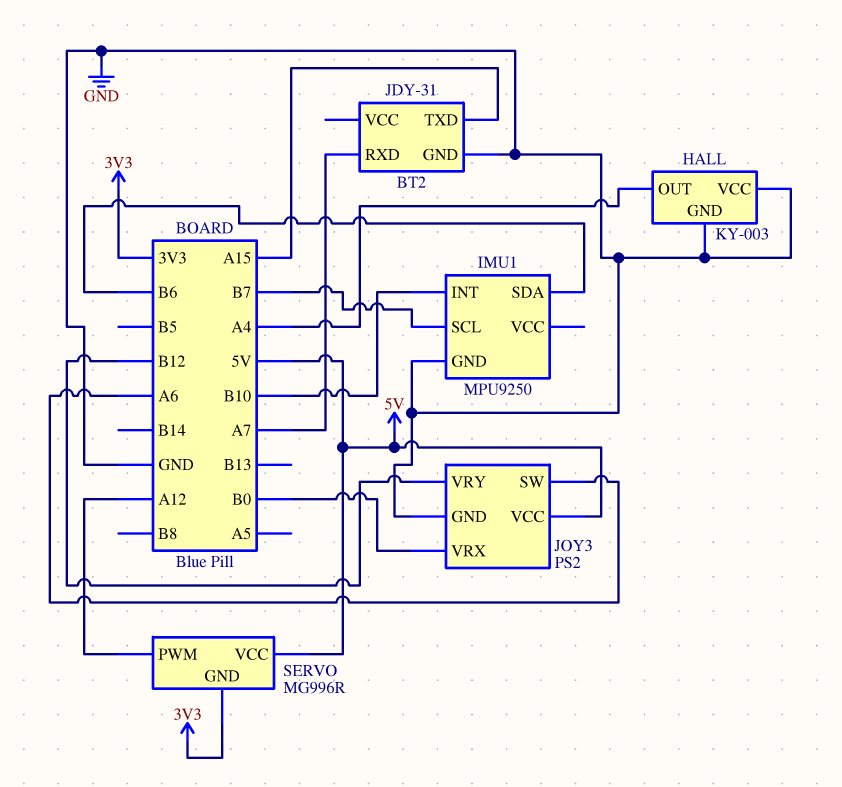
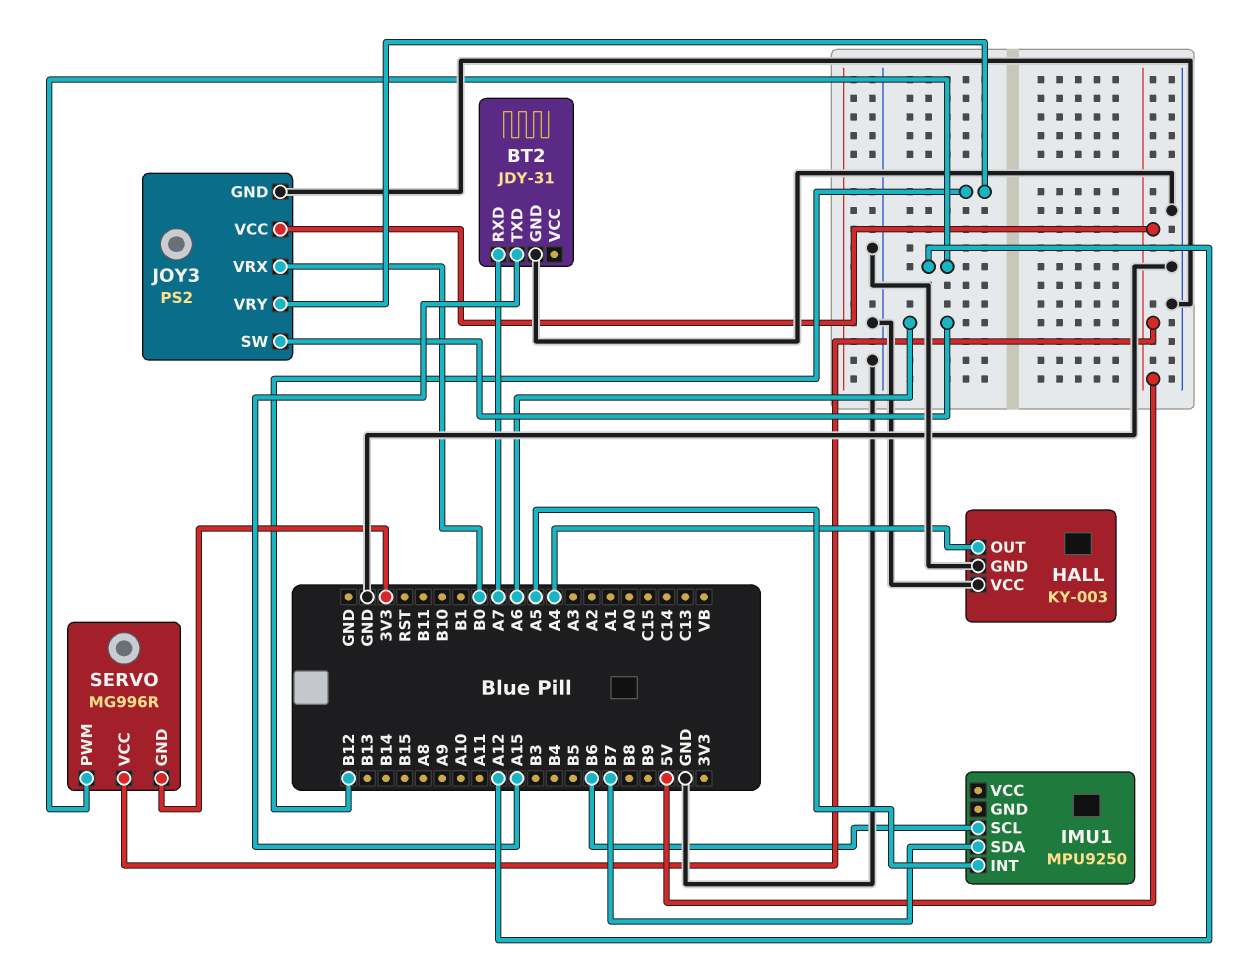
IMU1 pin GND: GND -> none
IMU1 pin INT: B10 -> A5
IMU1 pin SCL: B7 -> B6
IMU1 pin SDA: B6 -> B7

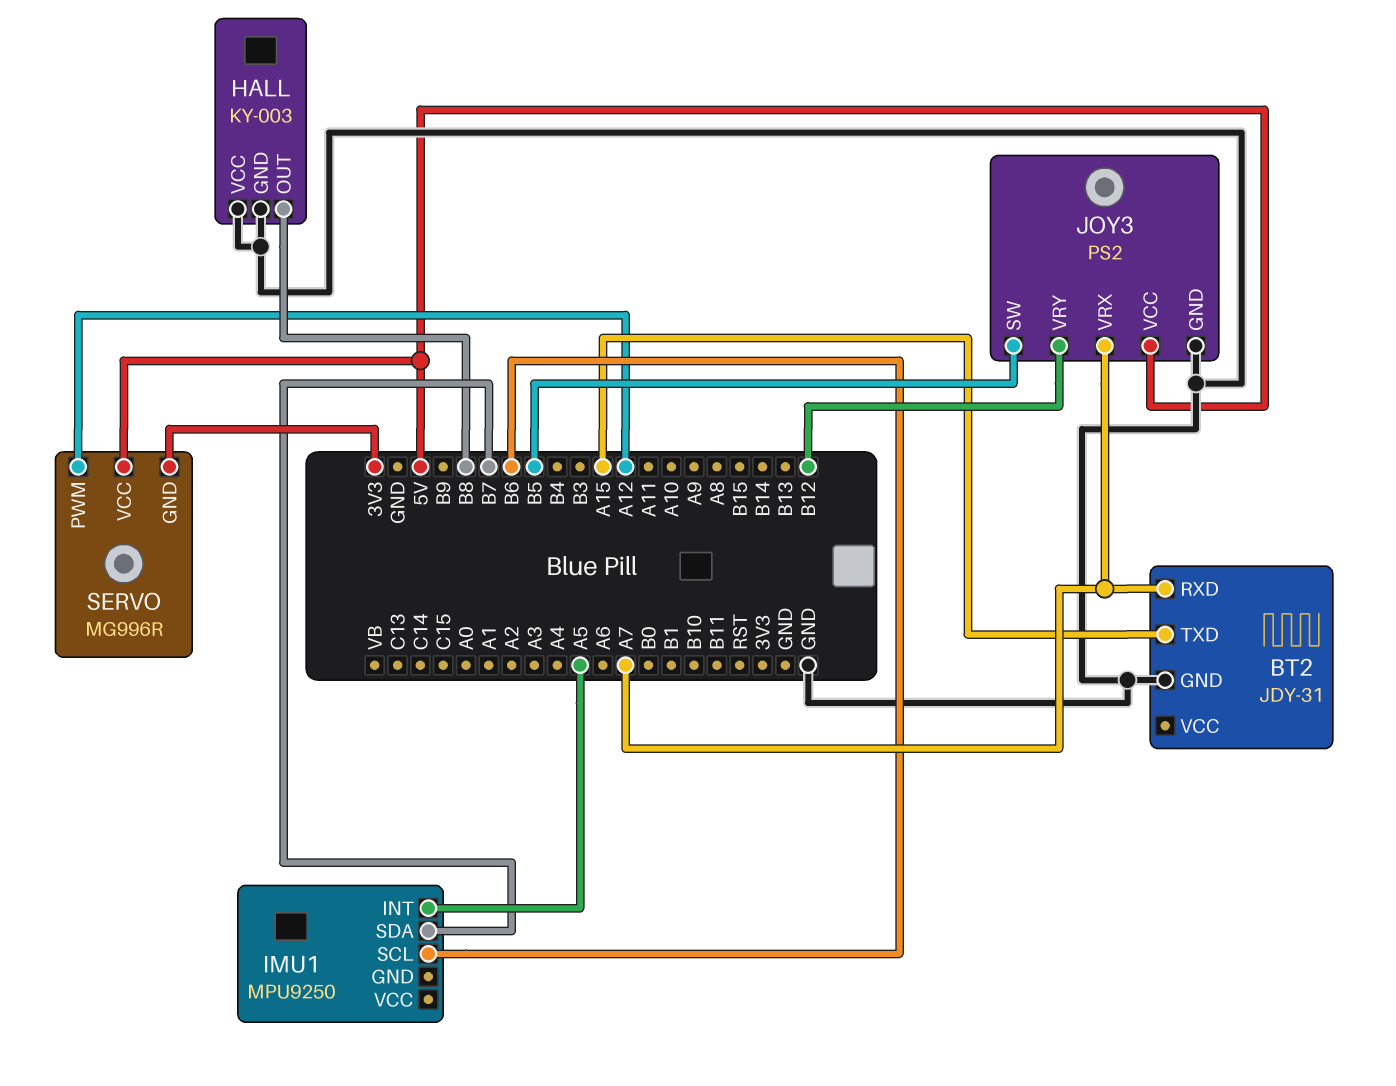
HALL pin OUT: A4 -> B8
JOY3 pin SW: A6 -> B5
JOY3 pin VRX: B0 -> A7

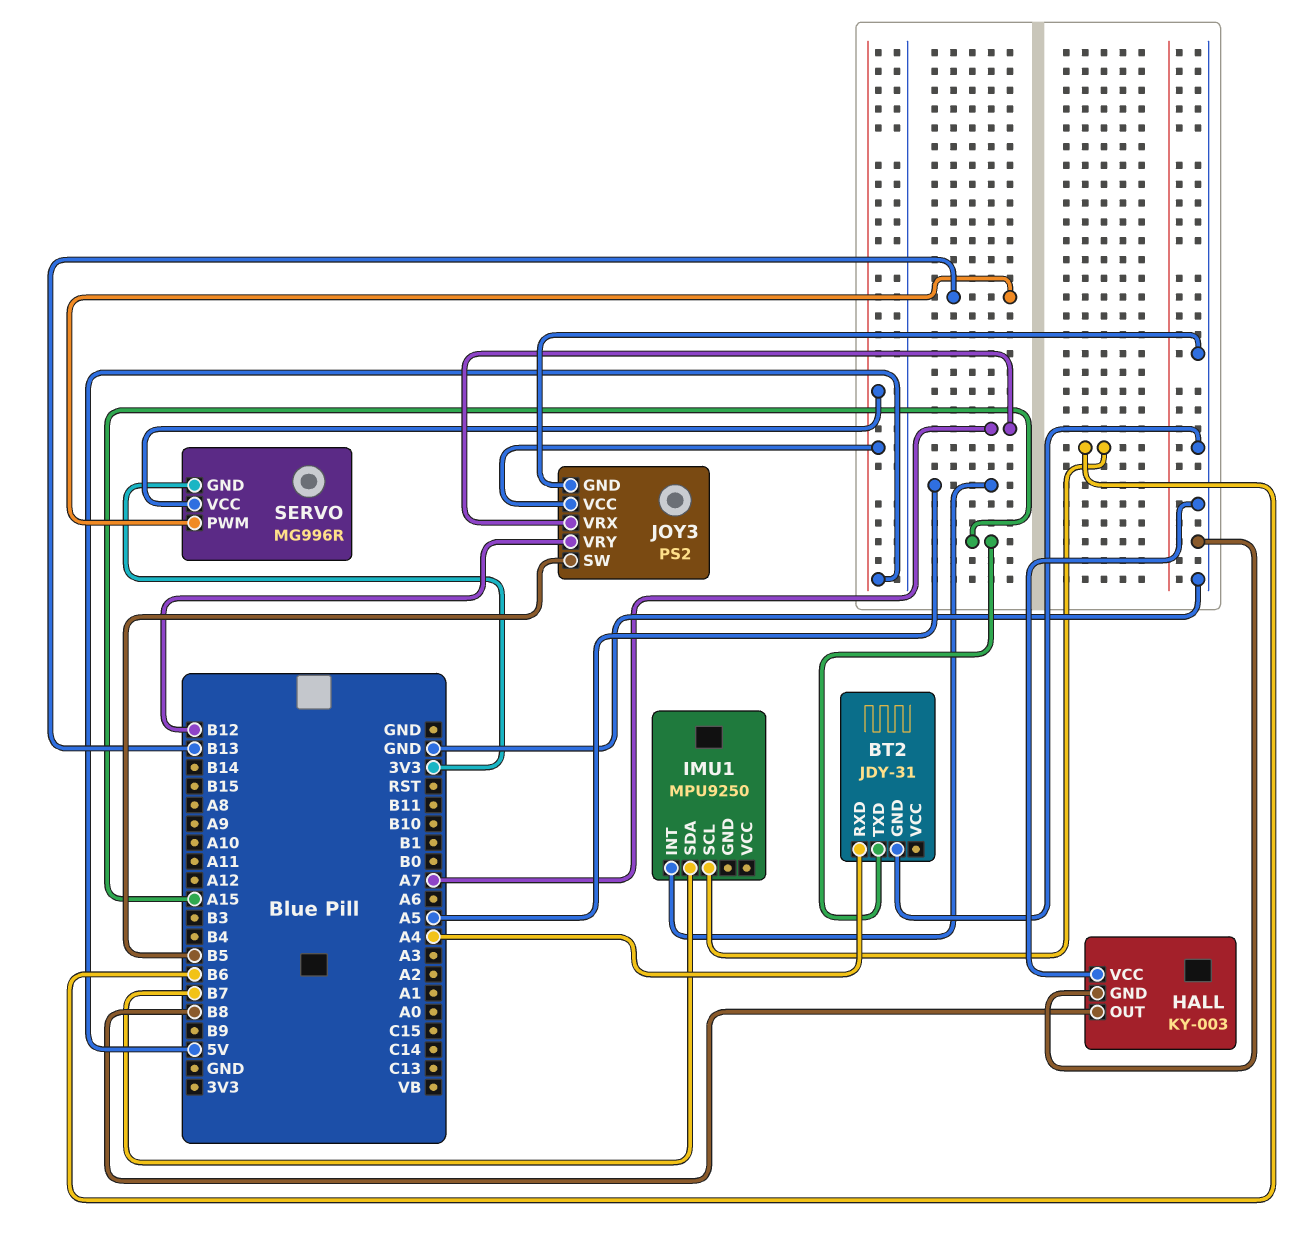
BT2 pin RXD: A7 -> A4
SERVO pin PWM: A12 -> B13

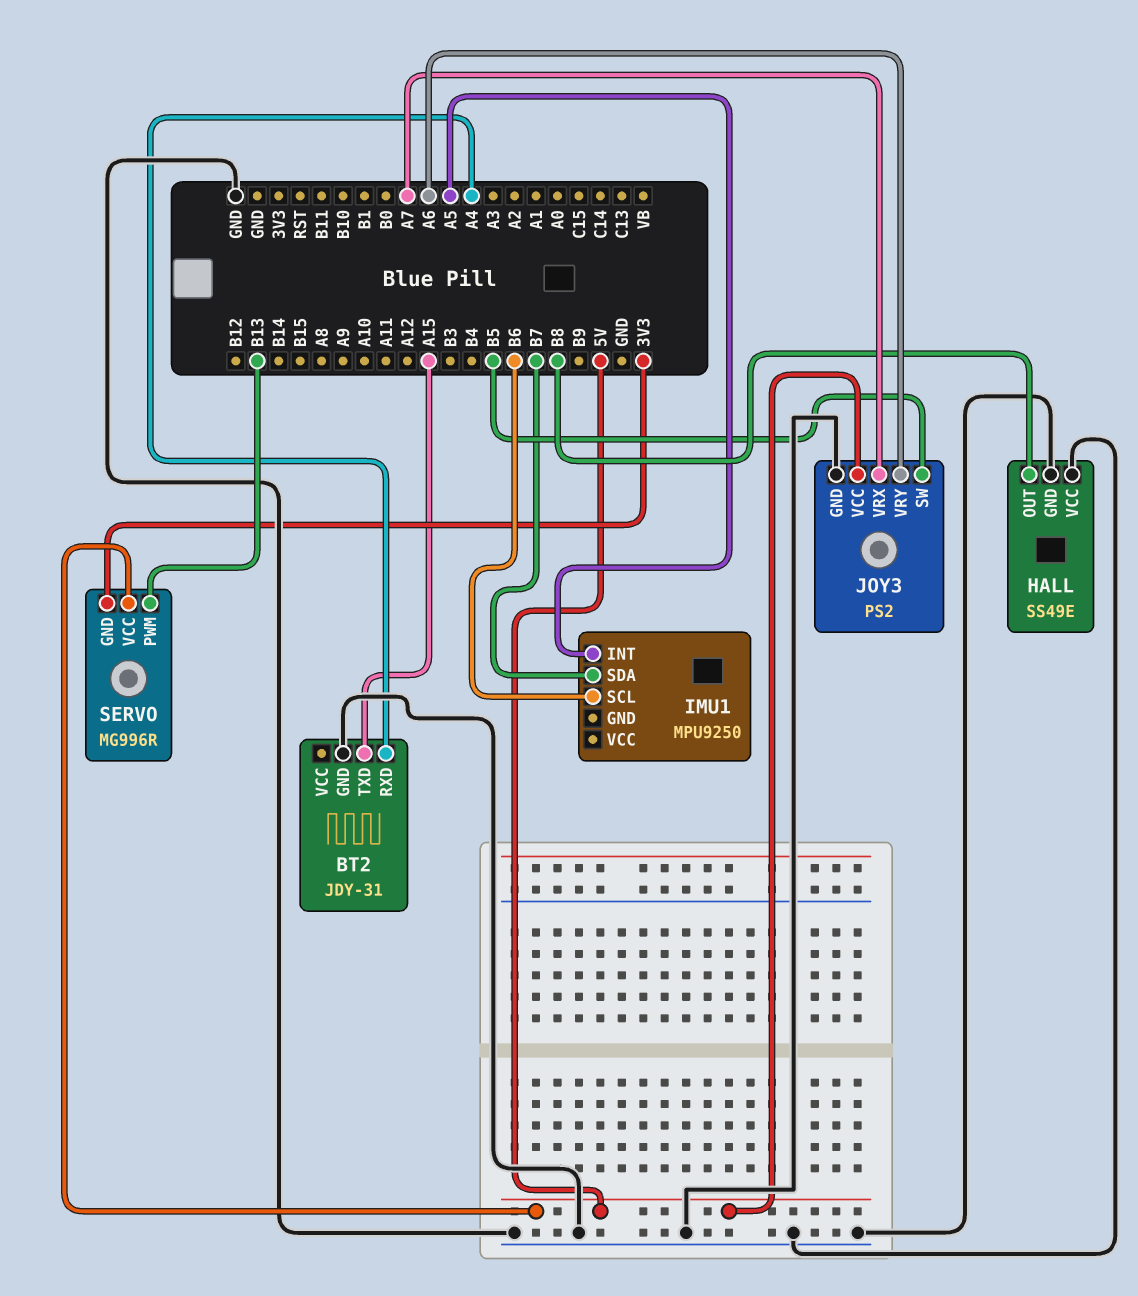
HALL: KY-003 -> SS49E
JOY3 pin VRY: B12 -> A6

